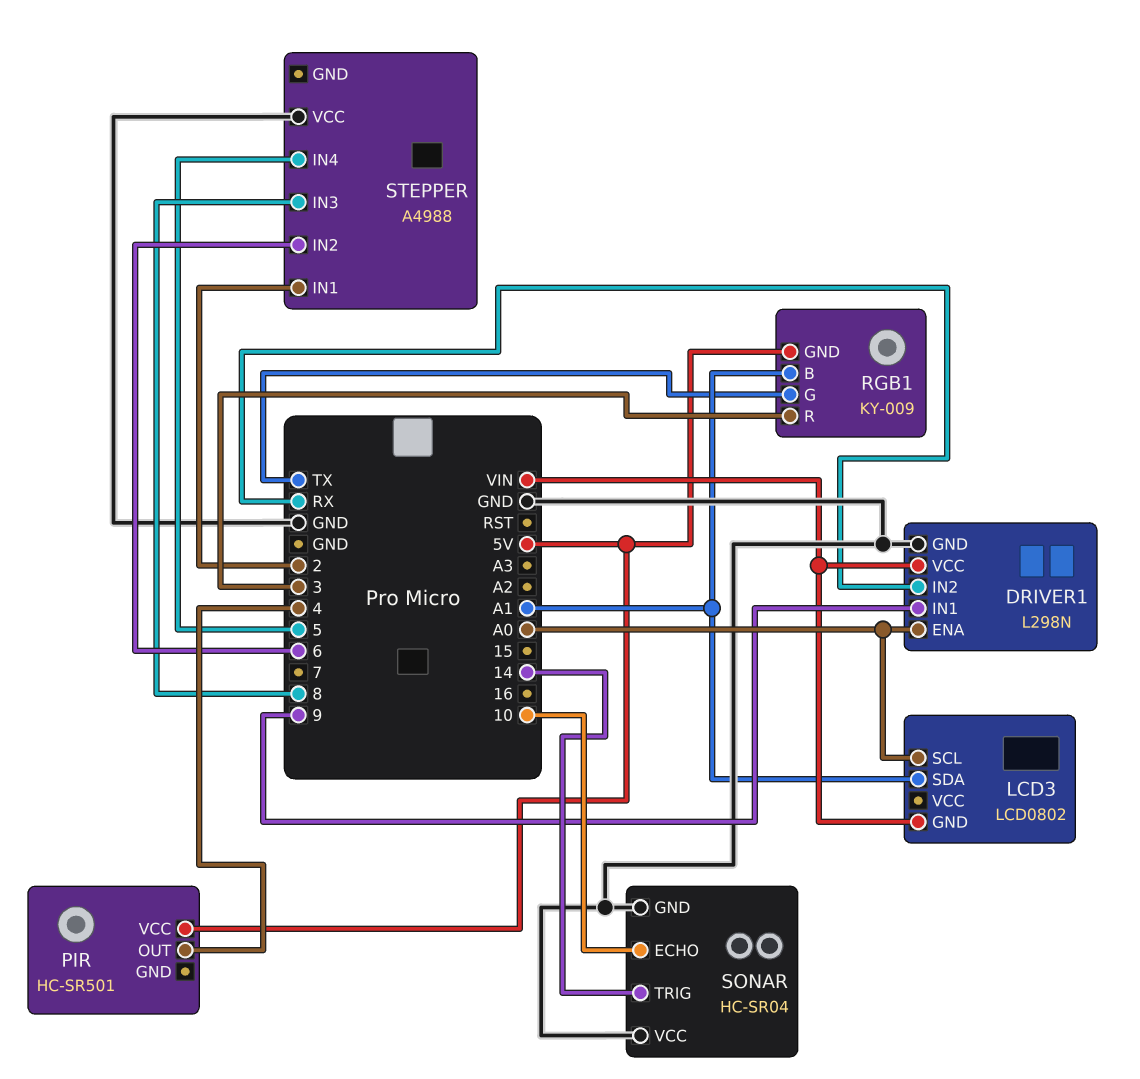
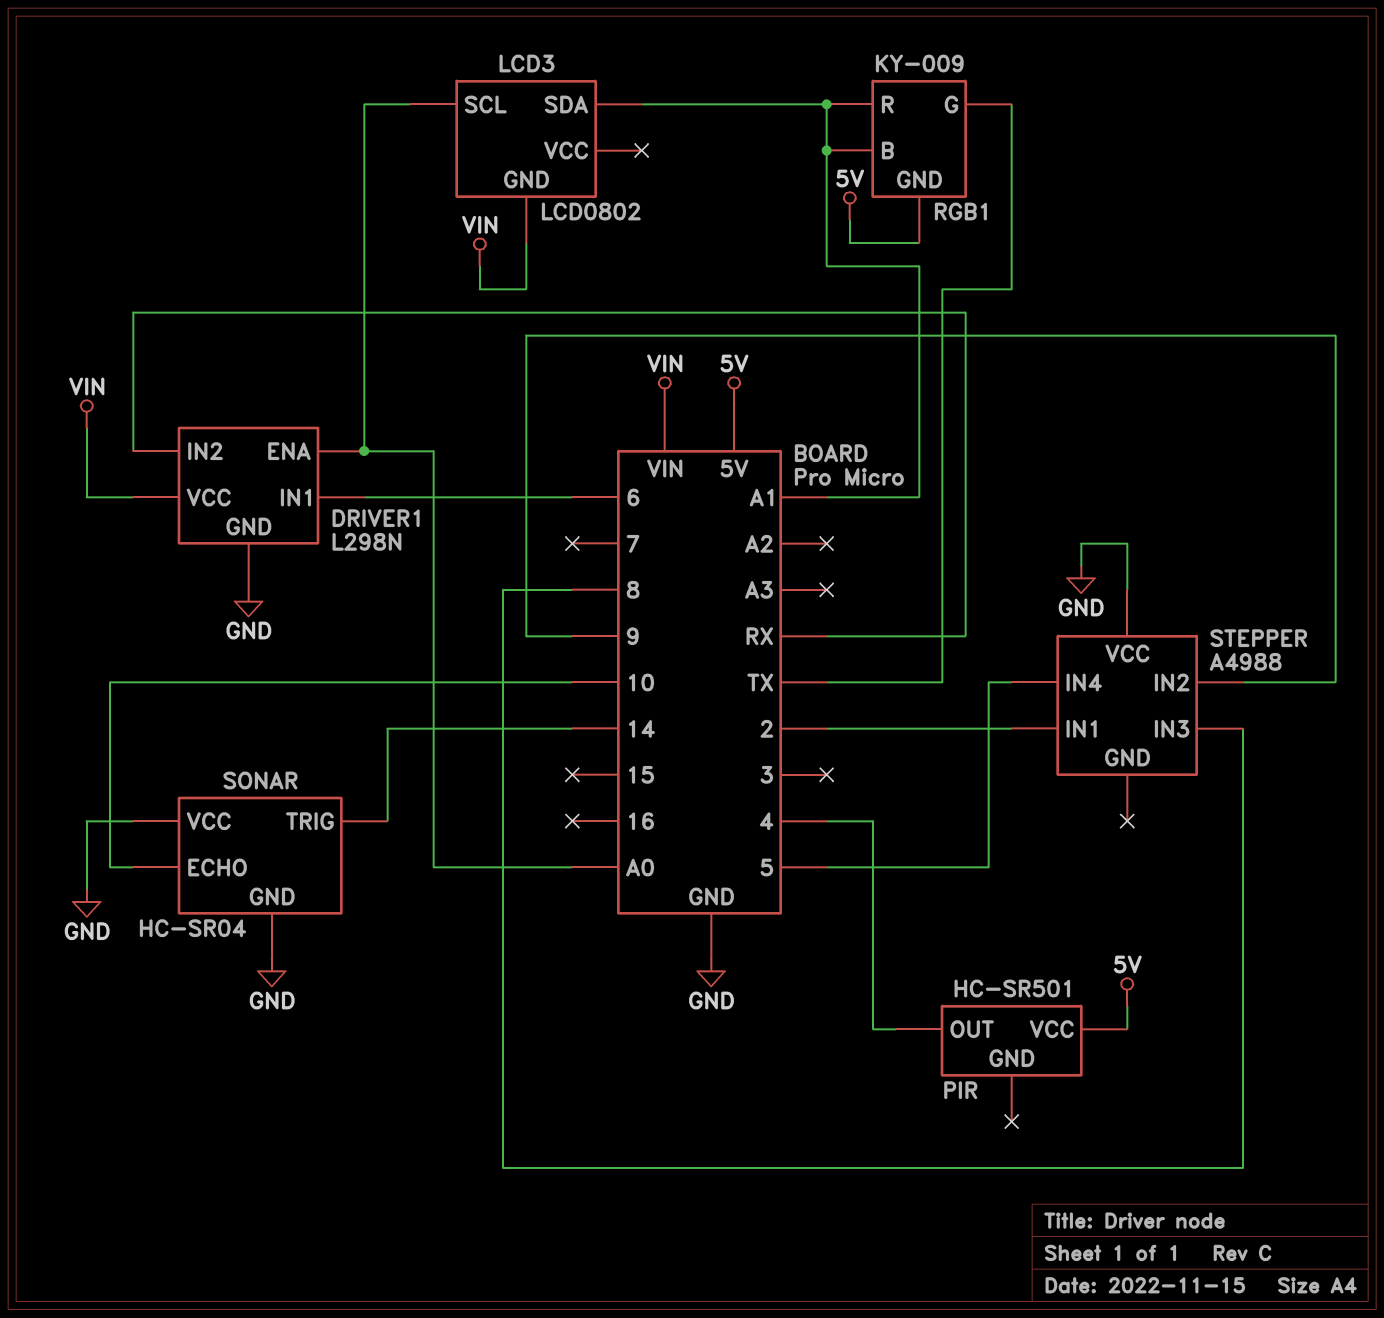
DRIVER1 pin IN1: 9 -> 6
RGB1 pin R: 3 -> A1
STEPPER pin IN2: 6 -> 9

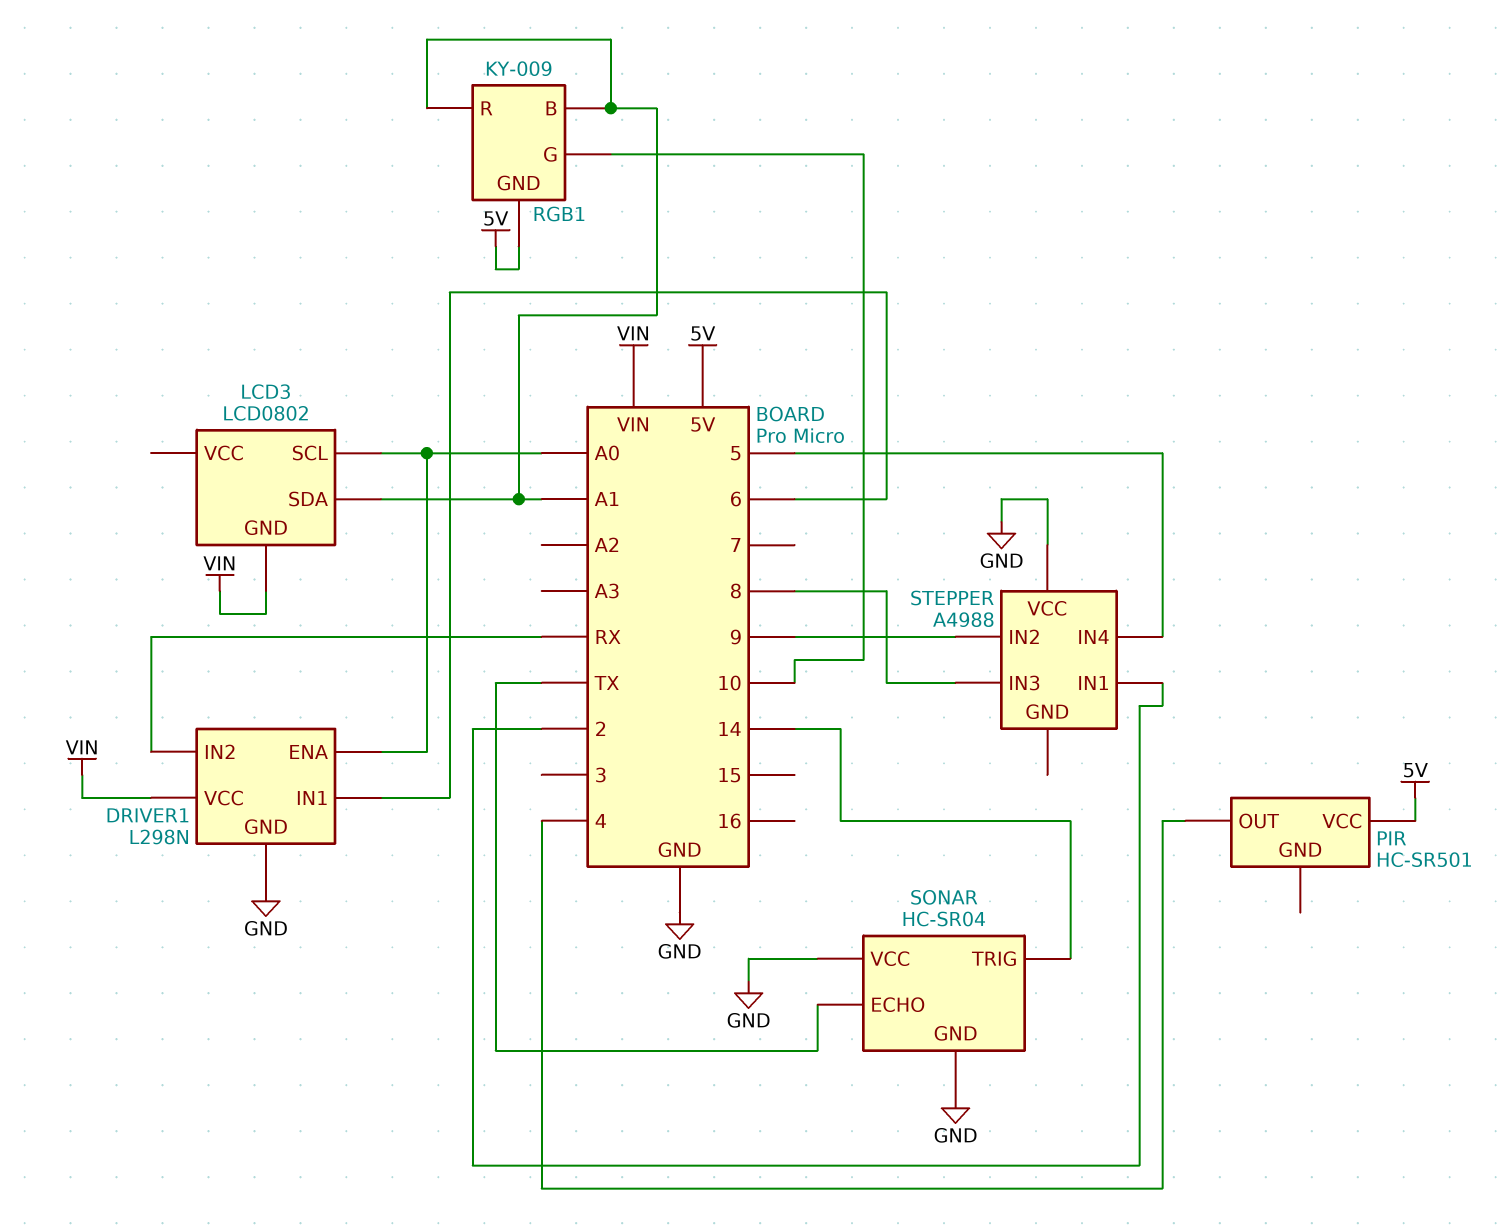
RGB1 pin G: TX -> 10
SONAR pin ECHO: 10 -> TX

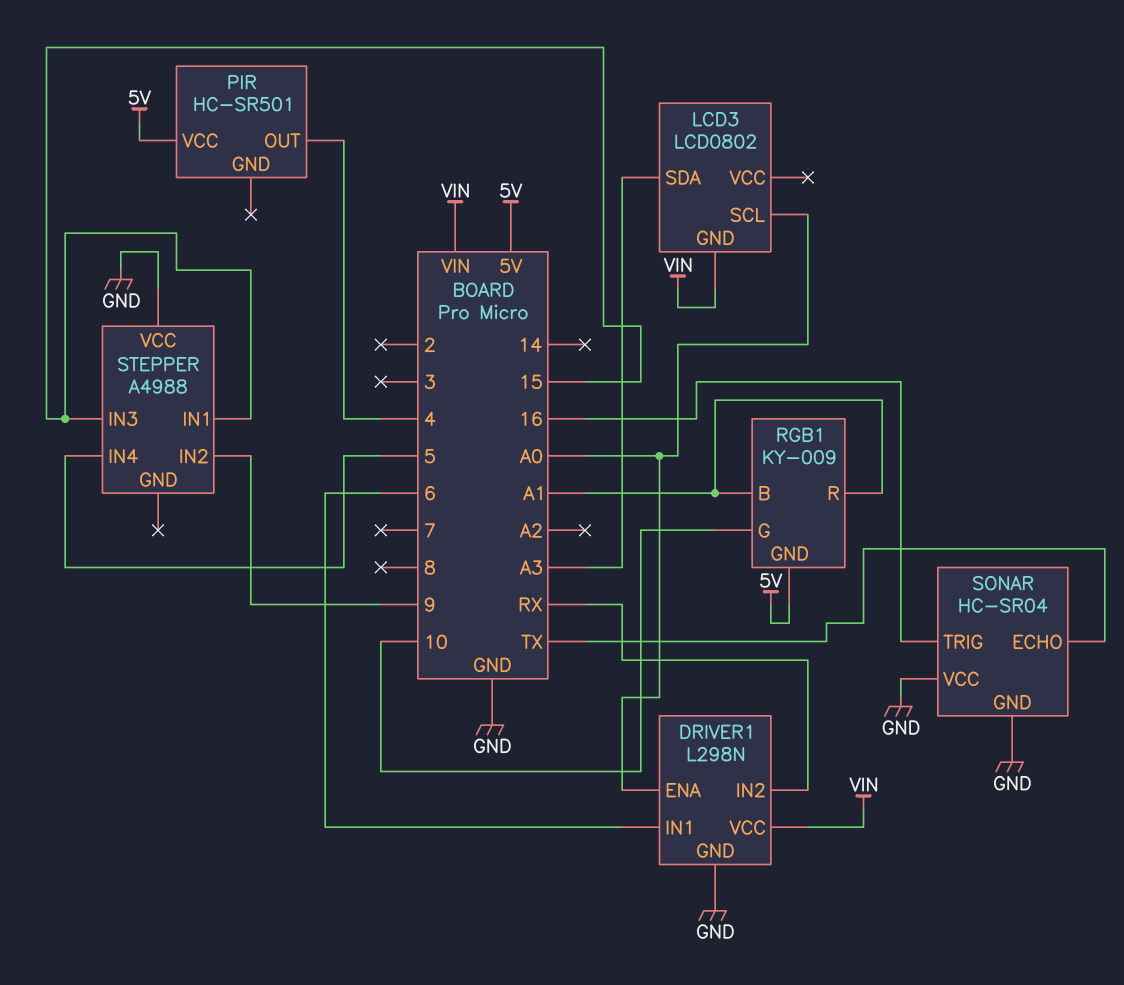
LCD3 pin SDA: A1 -> A3
SONAR pin TRIG: 14 -> 16
STEPPER pin IN1: 2 -> 15
STEPPER pin IN3: 8 -> 15

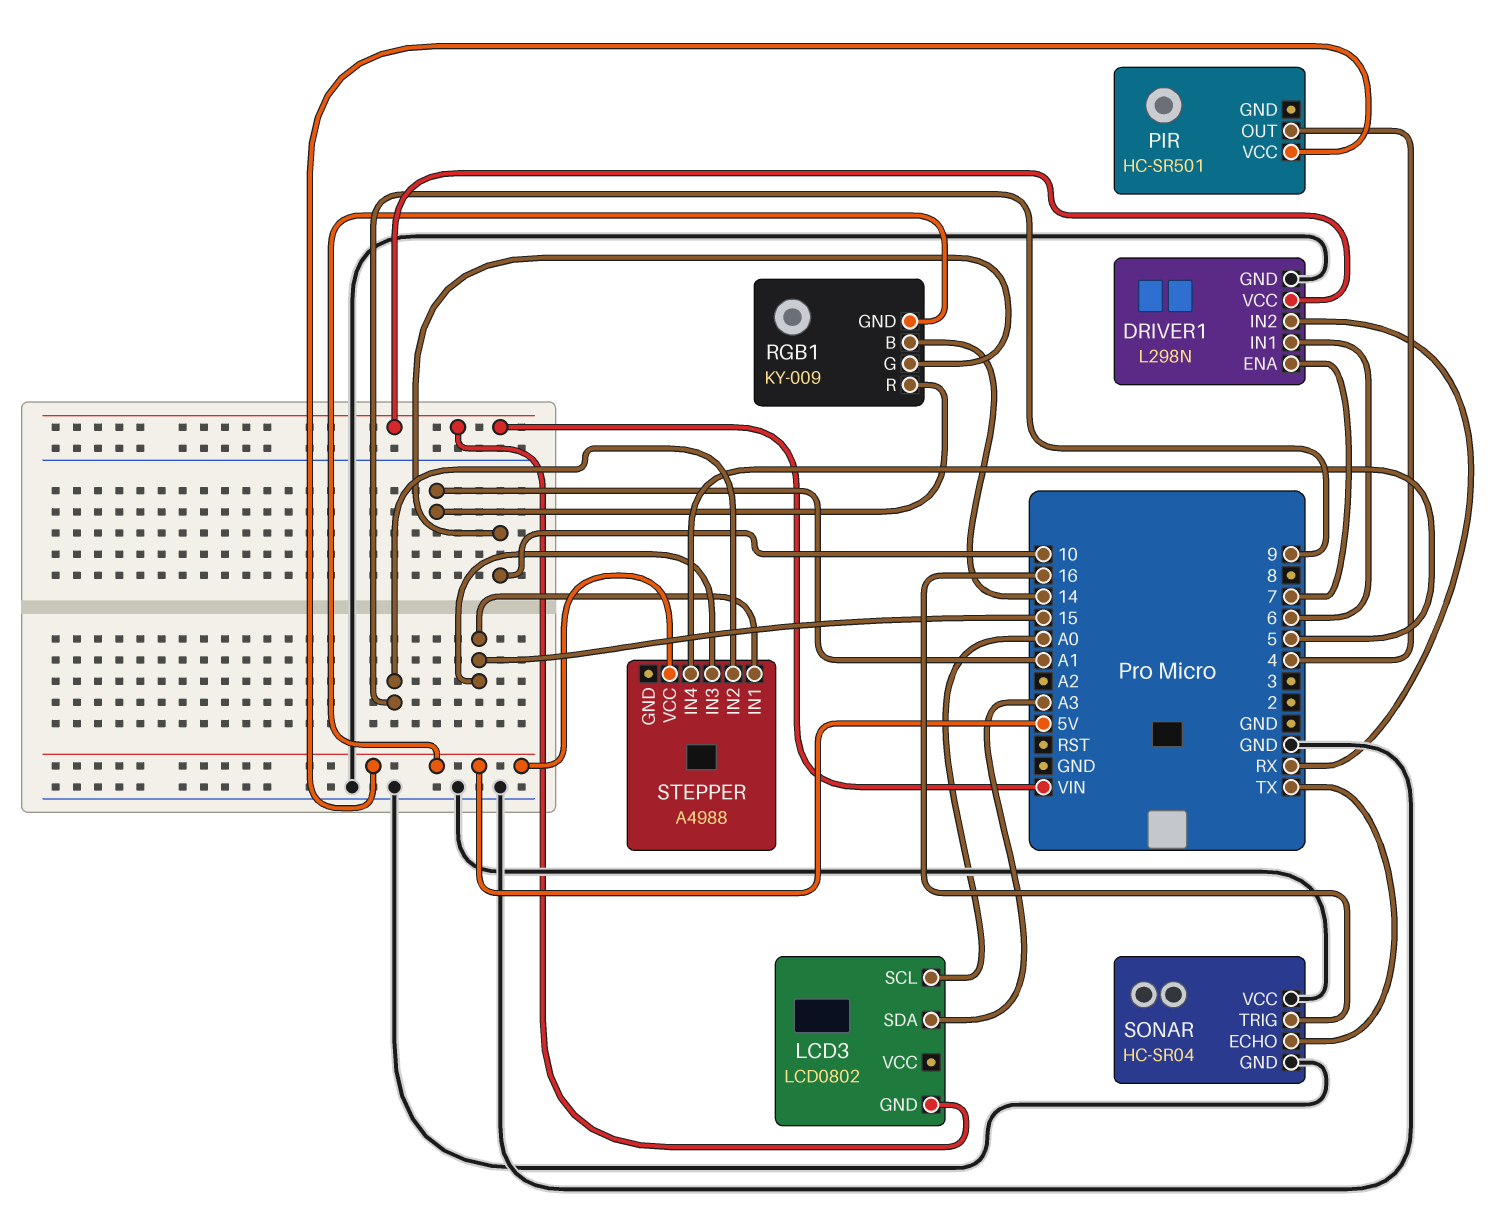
DRIVER1 pin ENA: A0 -> 7
RGB1 pin B: A1 -> 14
STEPPER pin VCC: GND -> 5V

